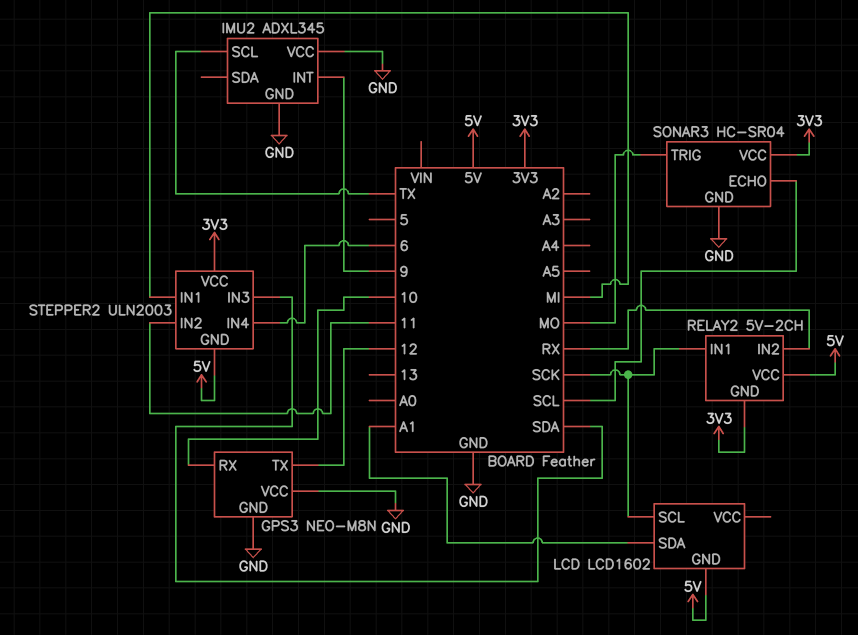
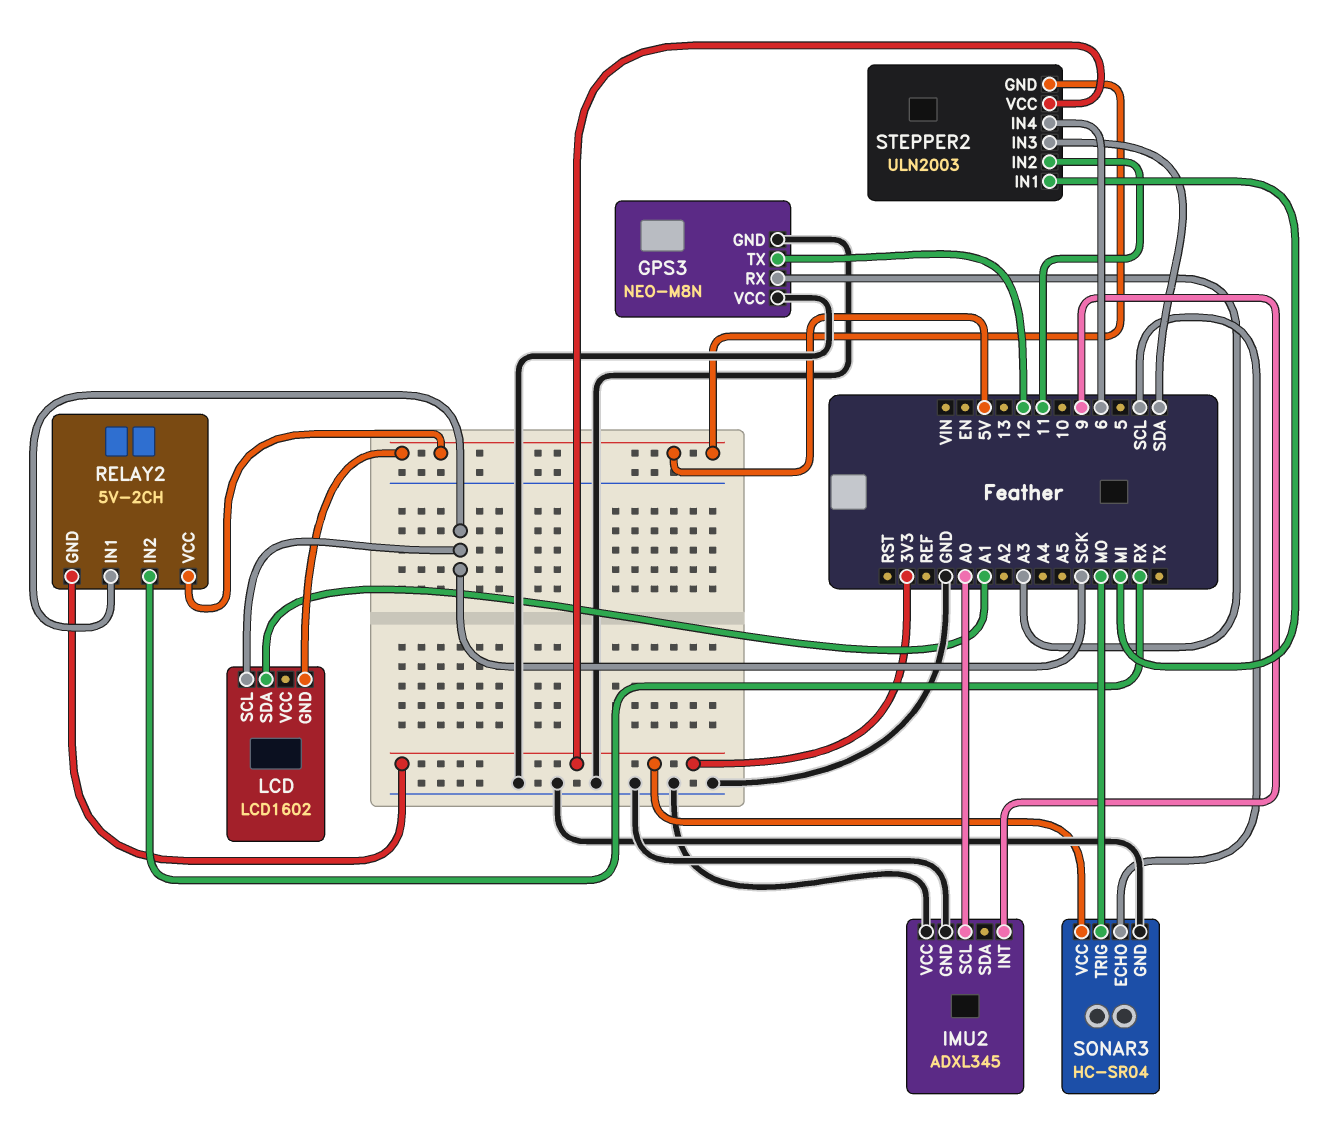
GPS3 pin RX: 10 -> A3
IMU2 pin SCL: TX -> A0

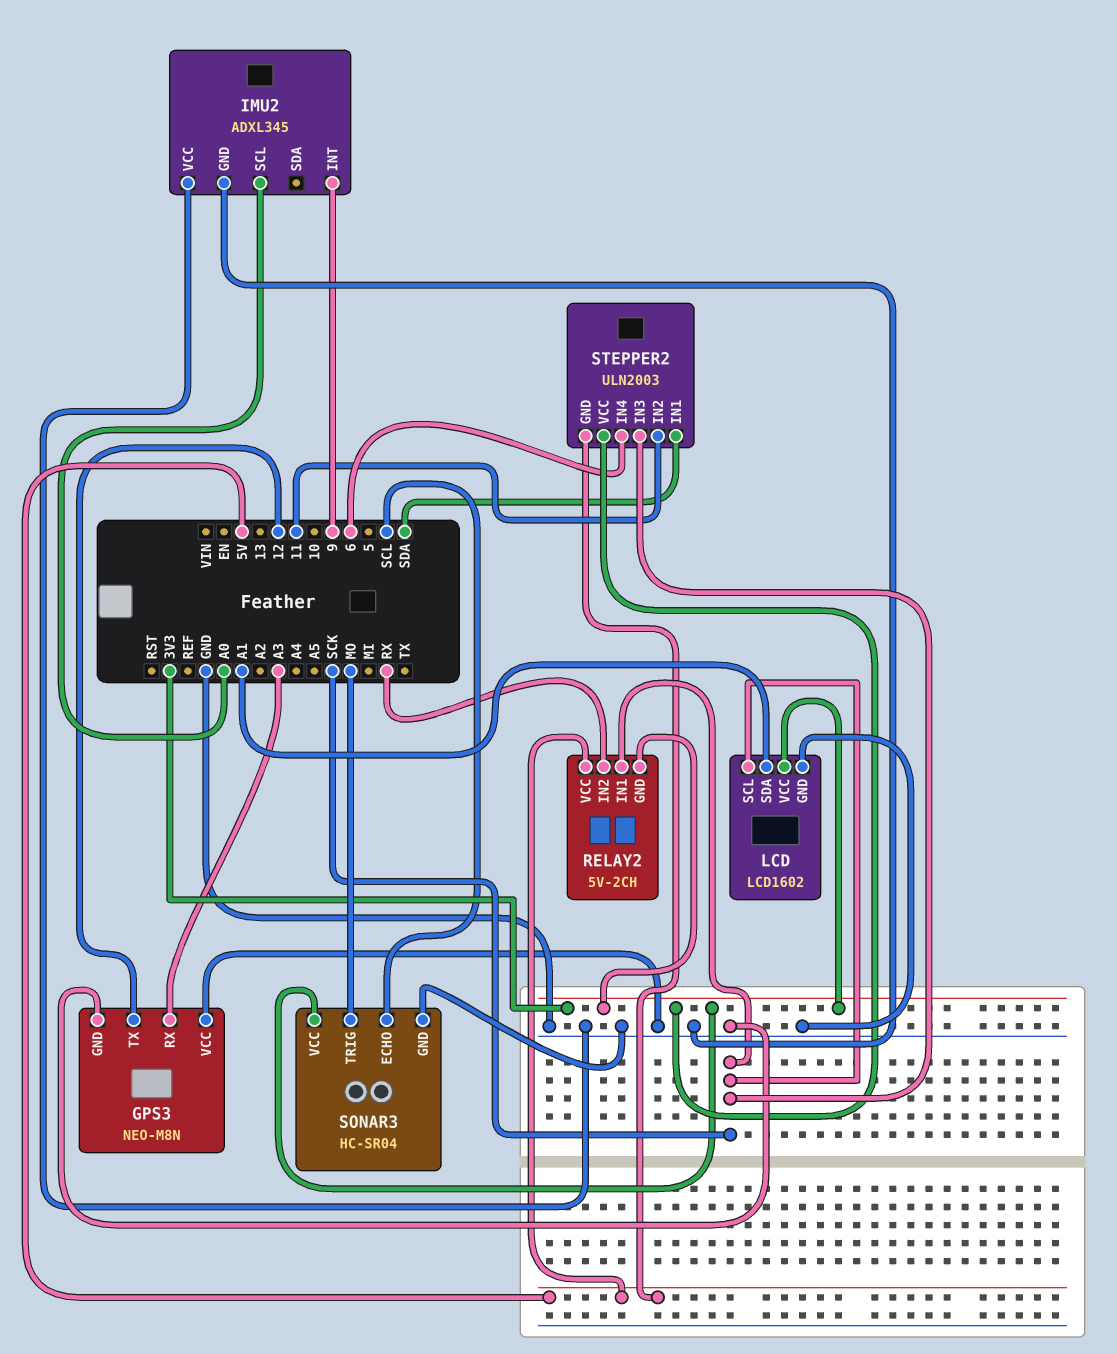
LCD pin GND: 5V -> GND
LCD pin VCC: none -> 3V3
STEPPER2 pin IN1: MI -> SDA
STEPPER2 pin IN3: SDA -> SCK

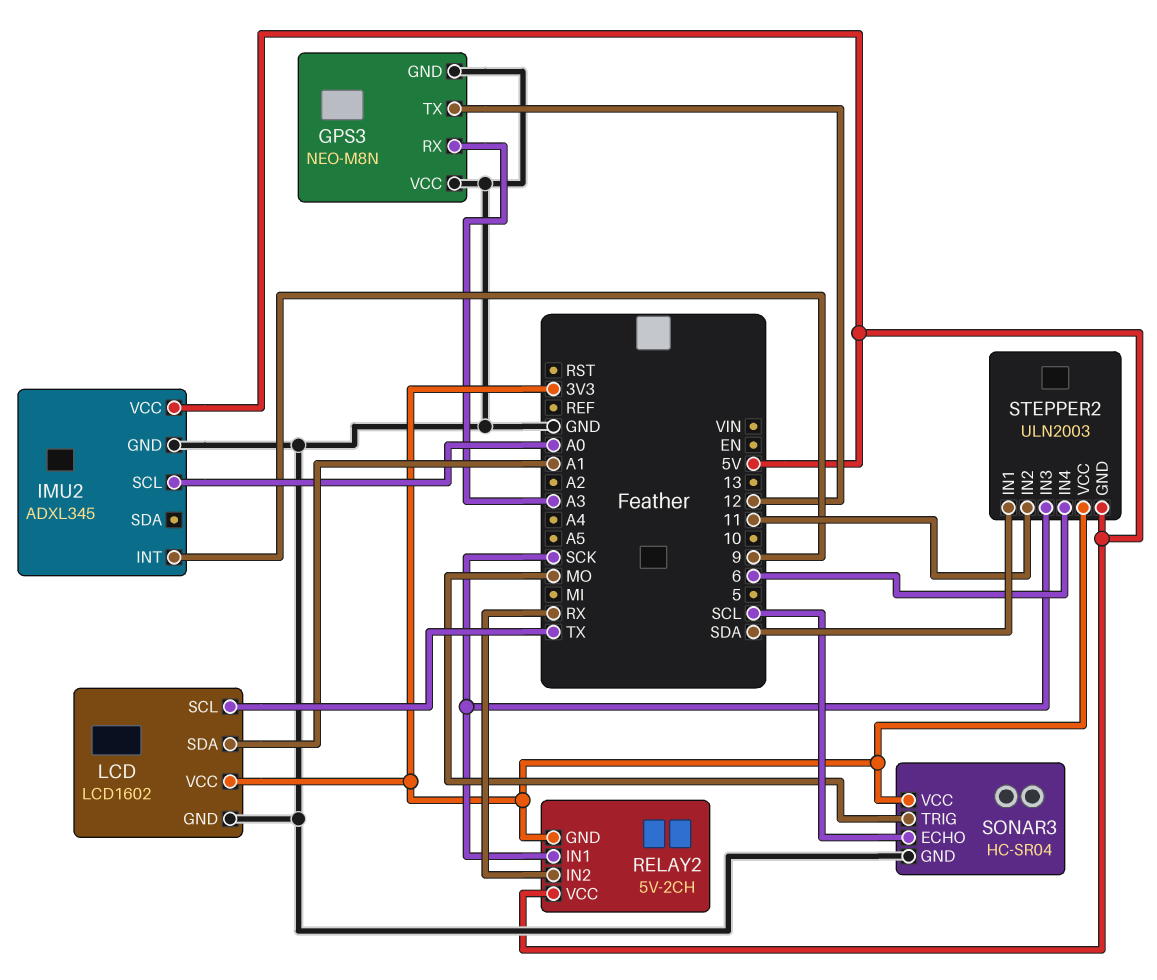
IMU2 pin VCC: GND -> 5V
LCD pin SCL: SCK -> TX

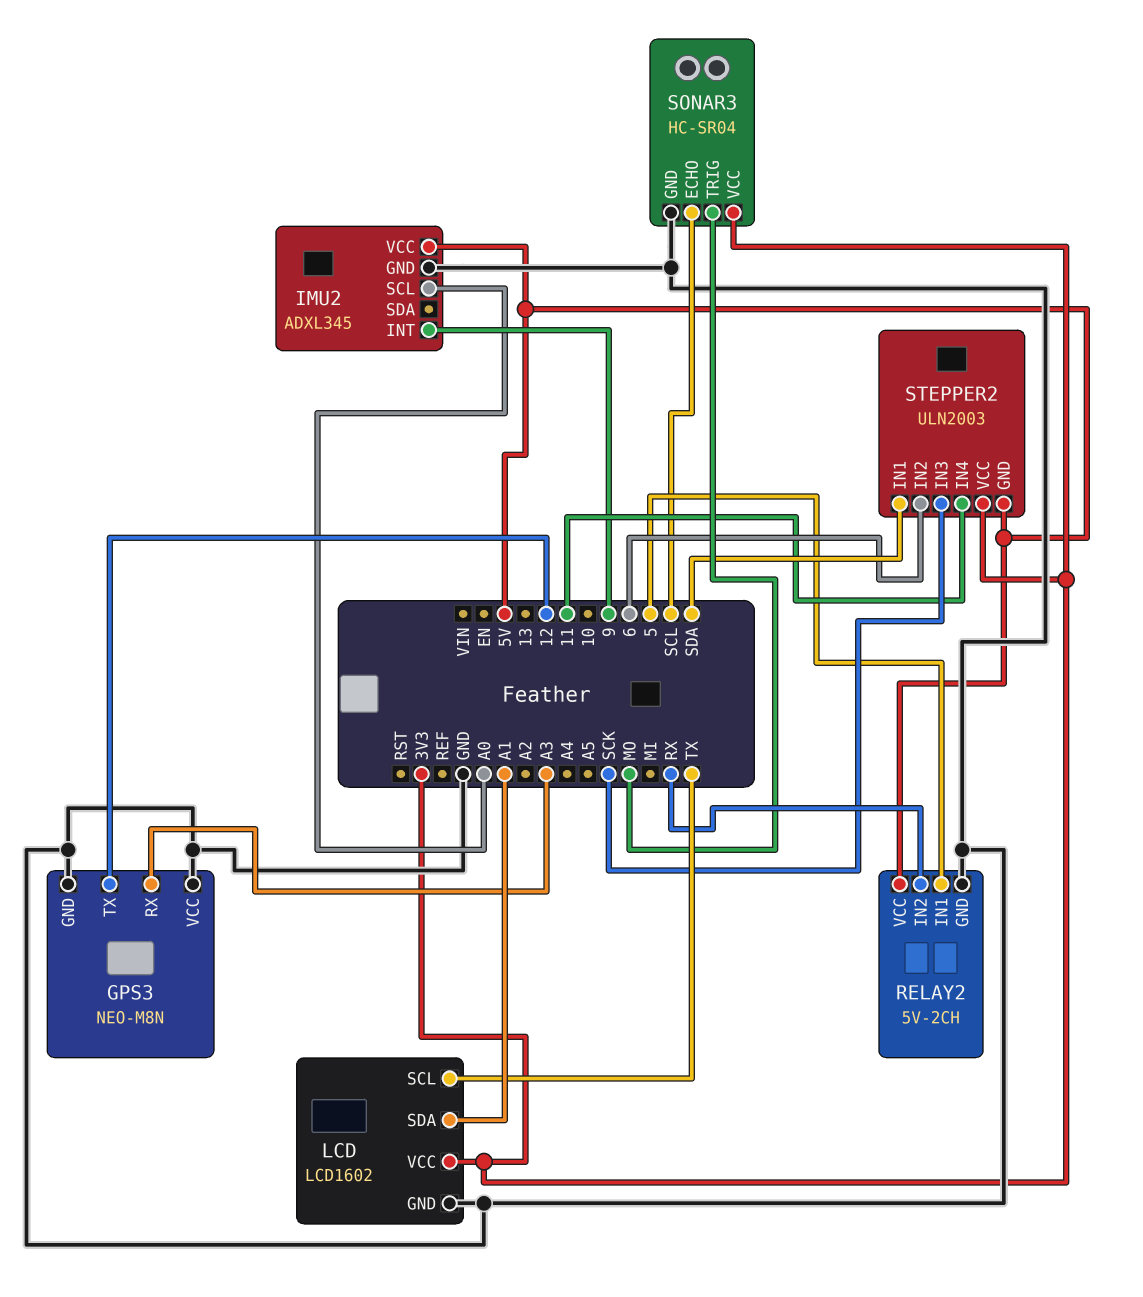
RELAY2 pin GND: 3V3 -> GND
RELAY2 pin IN1: SCK -> 5
STEPPER2 pin IN2: 11 -> 6
STEPPER2 pin IN4: 6 -> 11

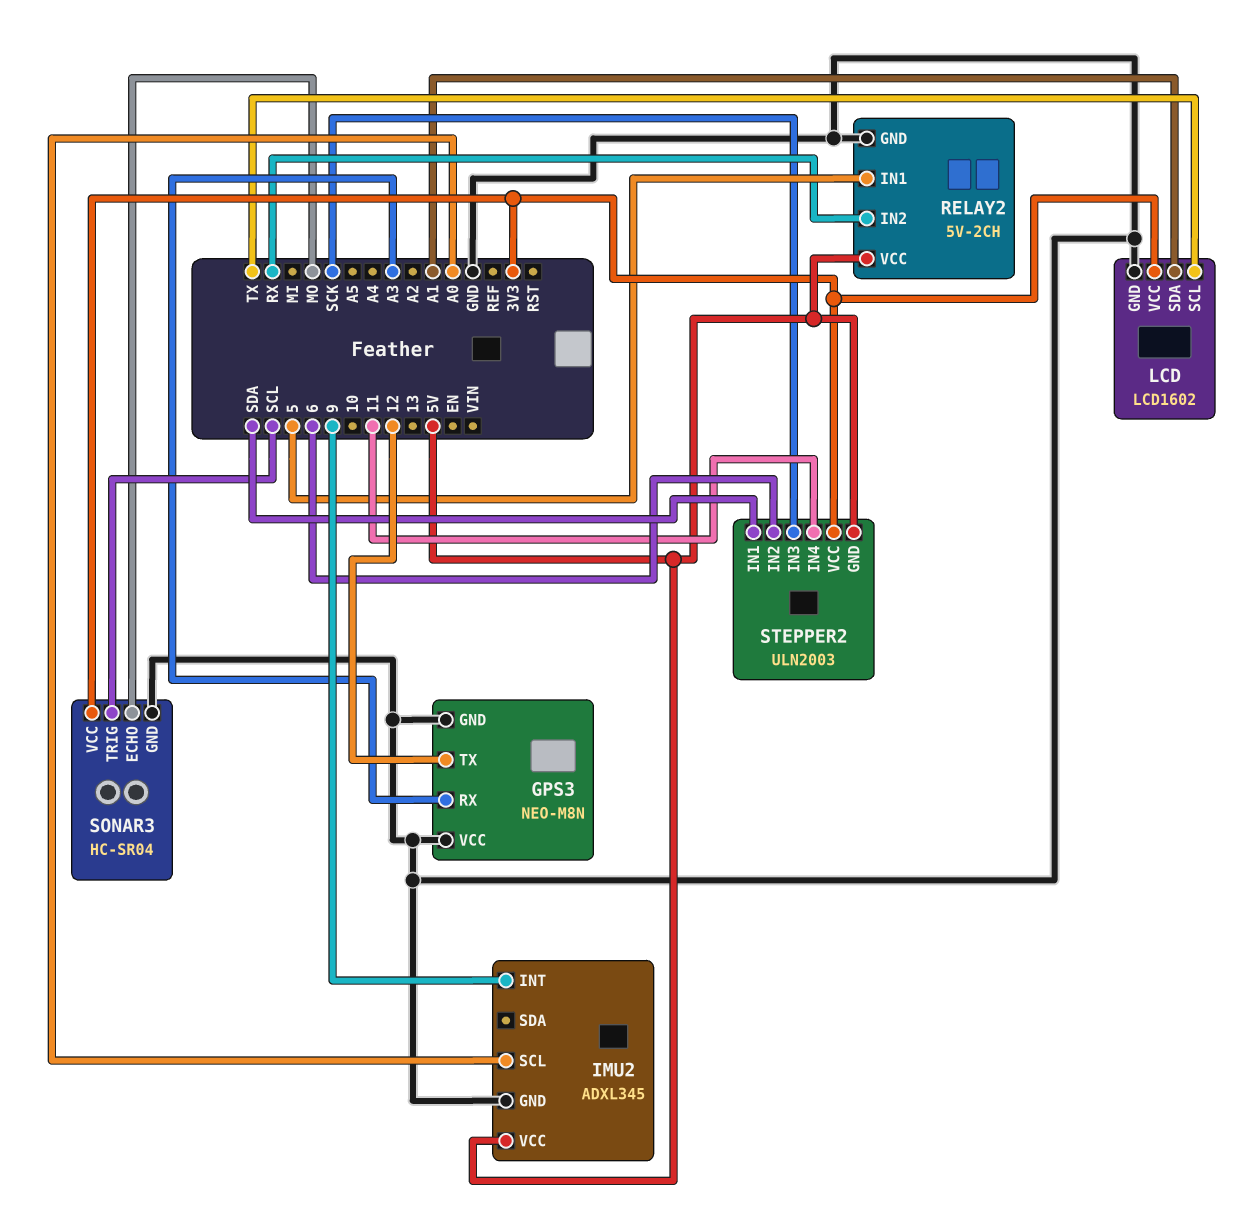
SONAR3 pin ECHO: SCL -> MO
SONAR3 pin TRIG: MO -> SCL

